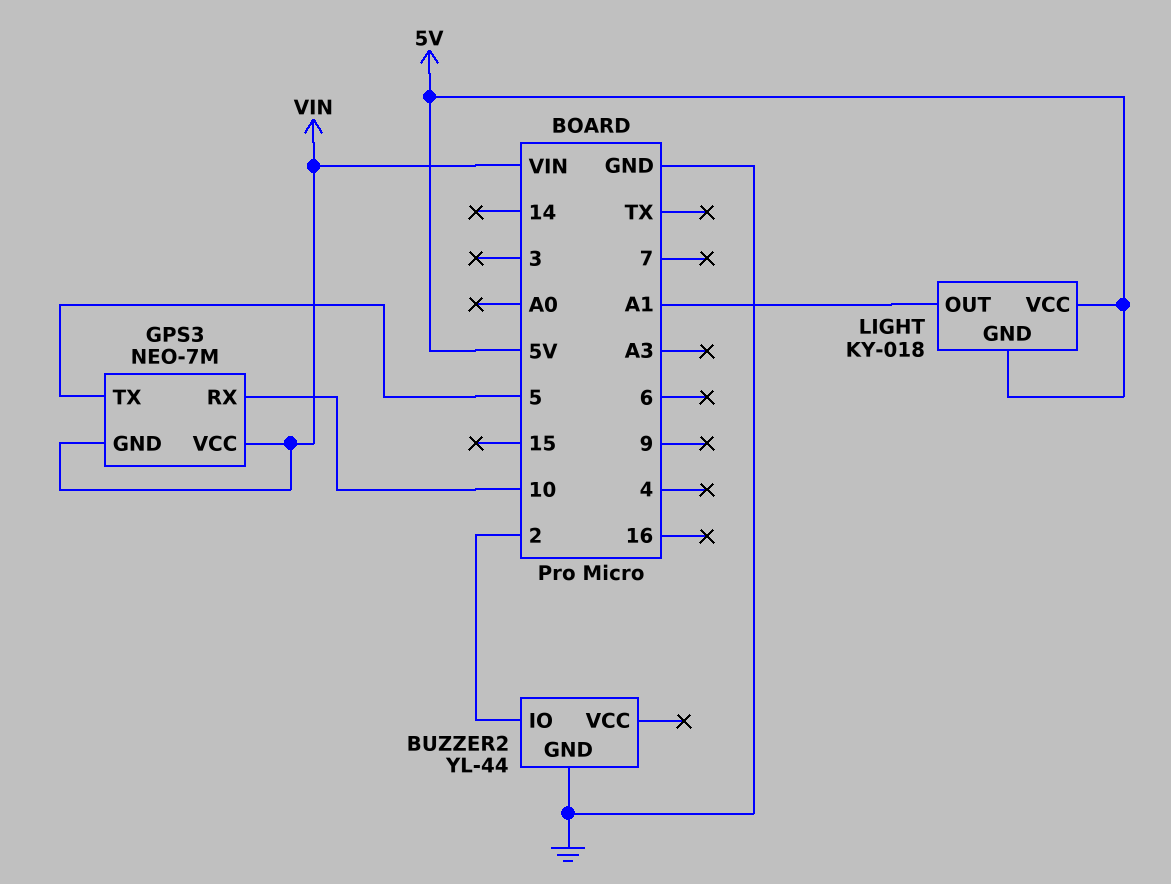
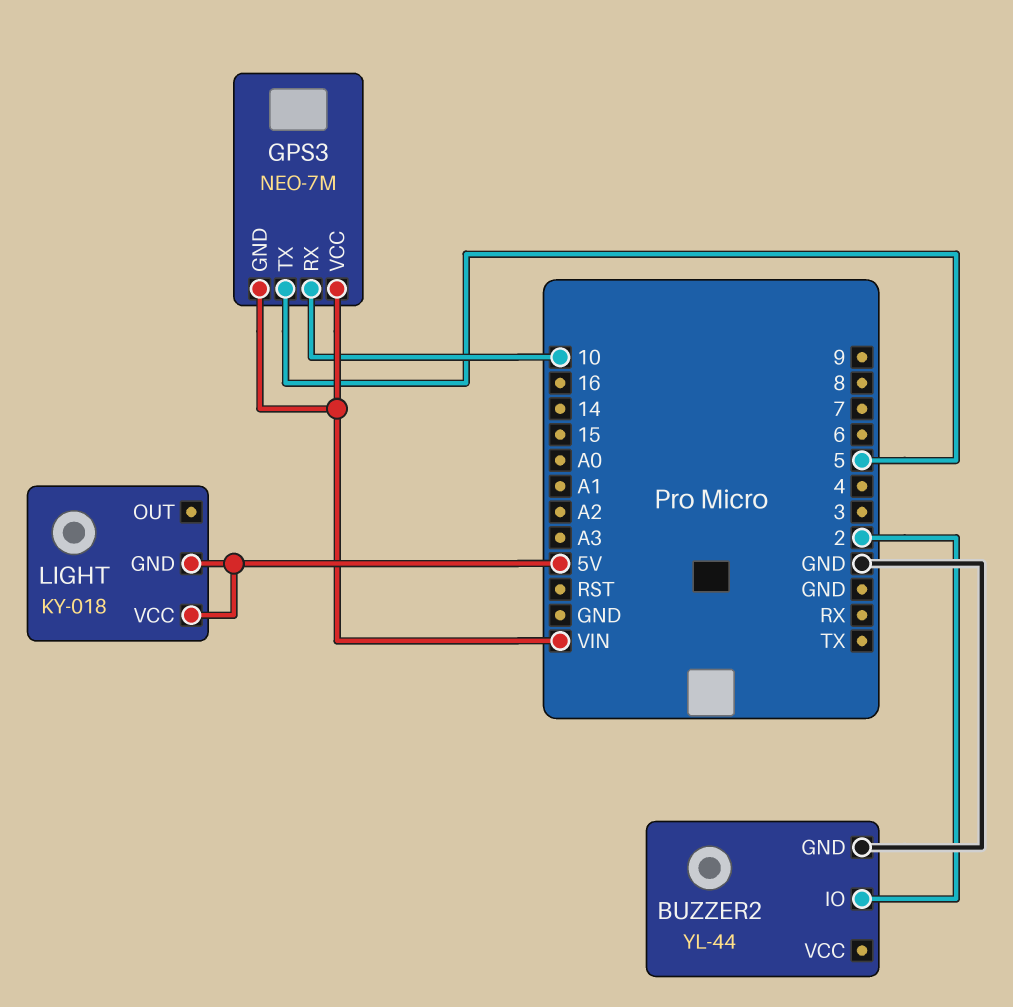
LIGHT pin OUT: A1 -> none

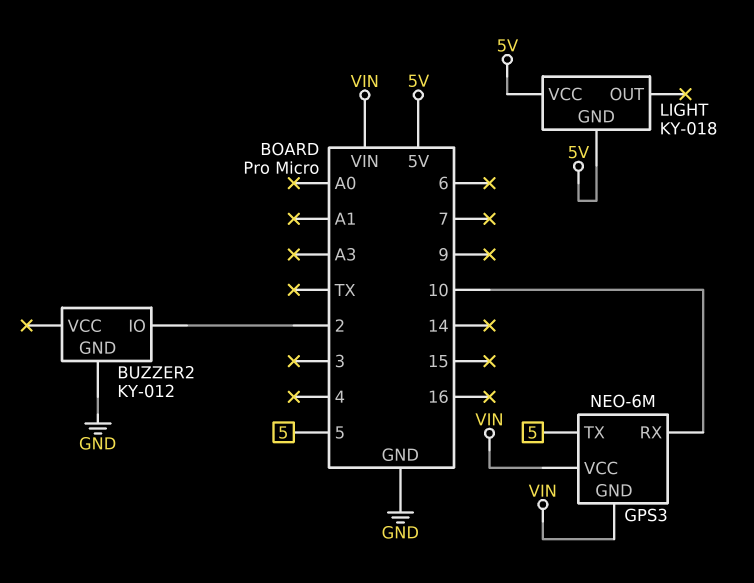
BUZZER2: YL-44 -> KY-012
GPS3: NEO-7M -> NEO-6M

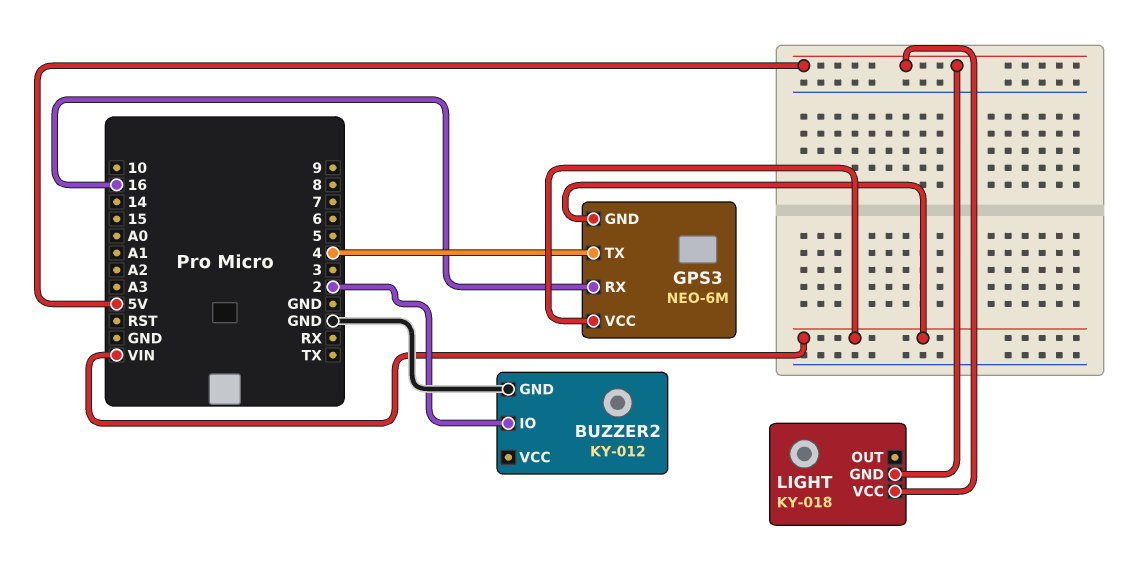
GPS3 pin RX: 10 -> 16
GPS3 pin TX: 5 -> 4

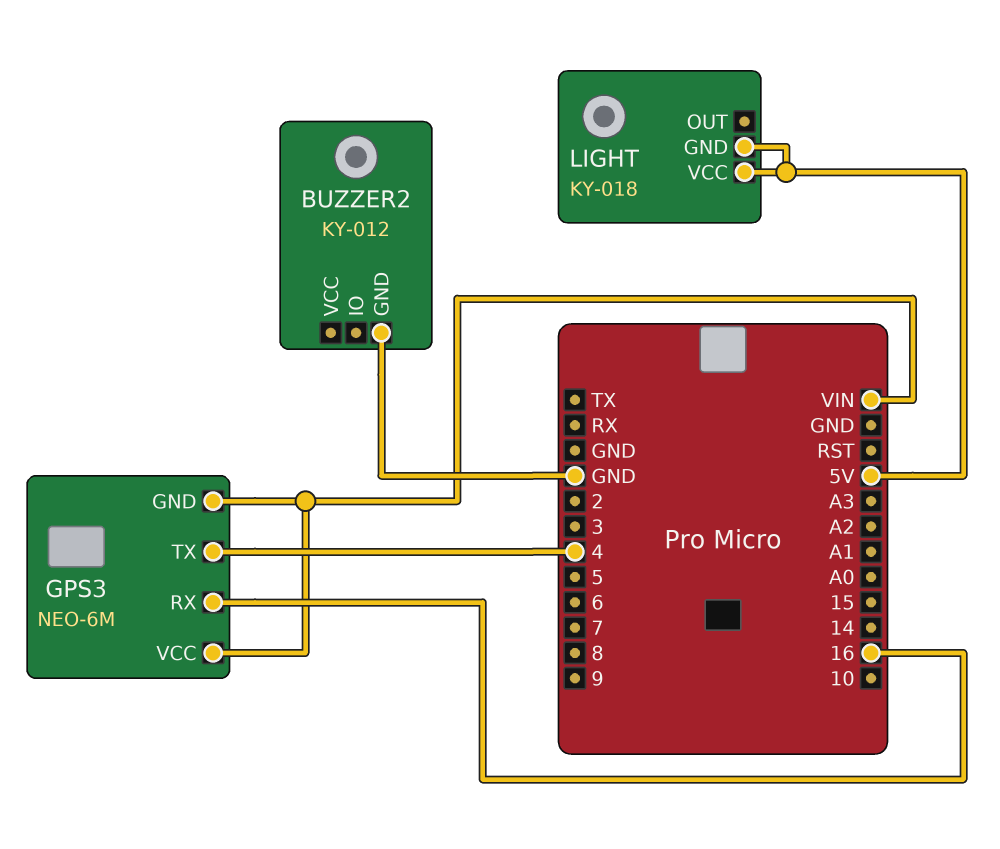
BUZZER2 pin IO: 2 -> none

